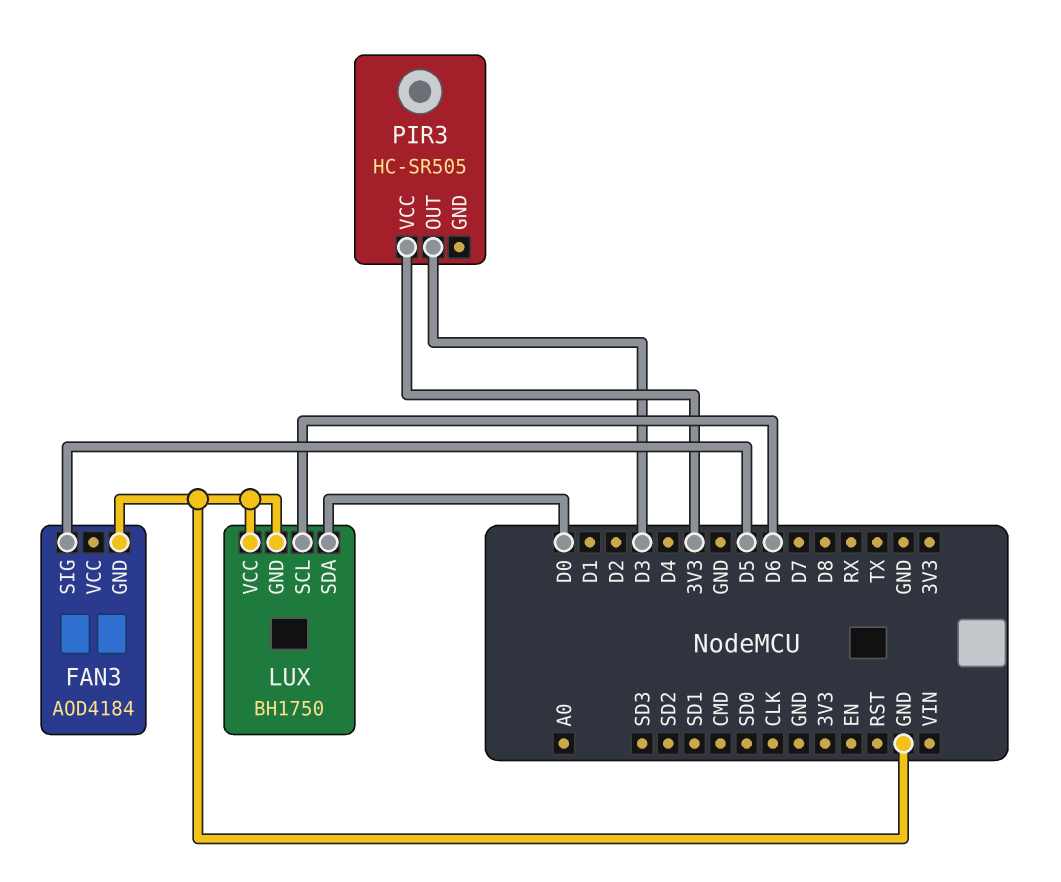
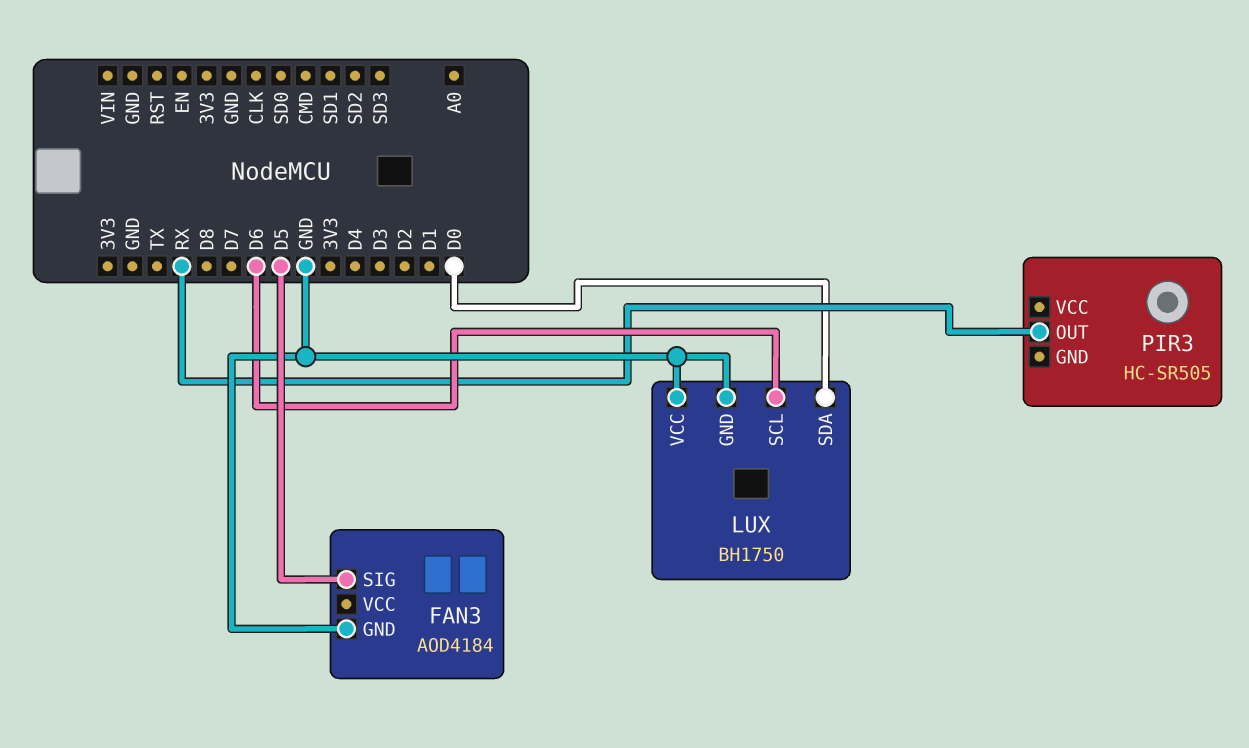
PIR3 pin OUT: D3 -> RX
PIR3 pin VCC: 3V3 -> none

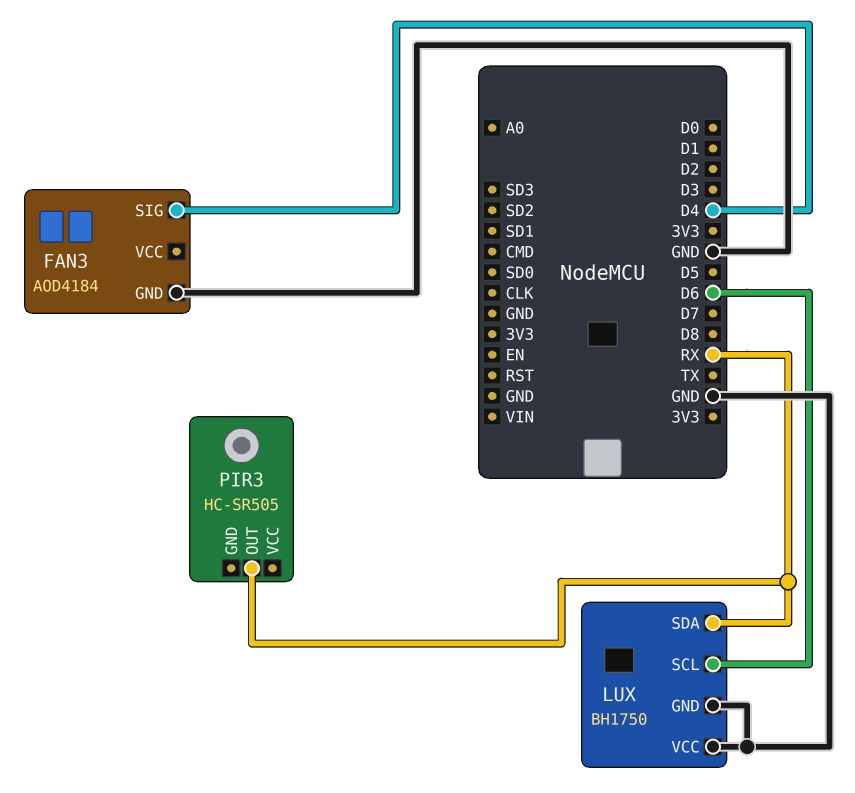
FAN3 pin SIG: D5 -> D4
LUX pin SDA: D0 -> RX

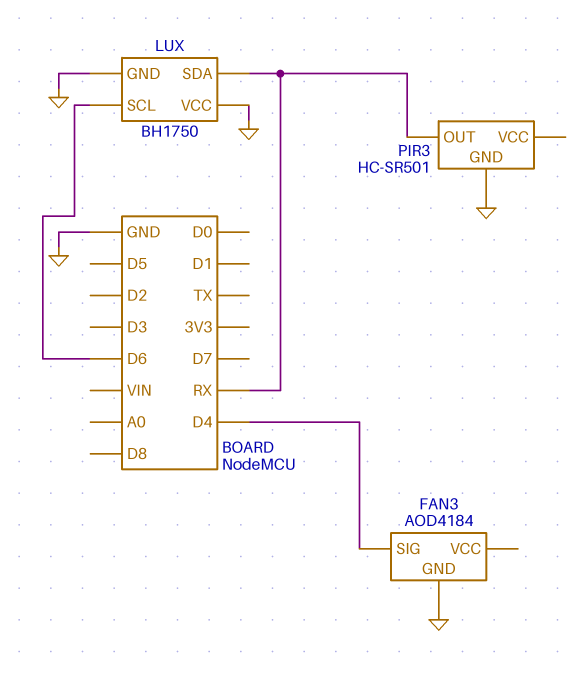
PIR3: HC-SR505 -> HC-SR501
PIR3 pin GND: none -> GND

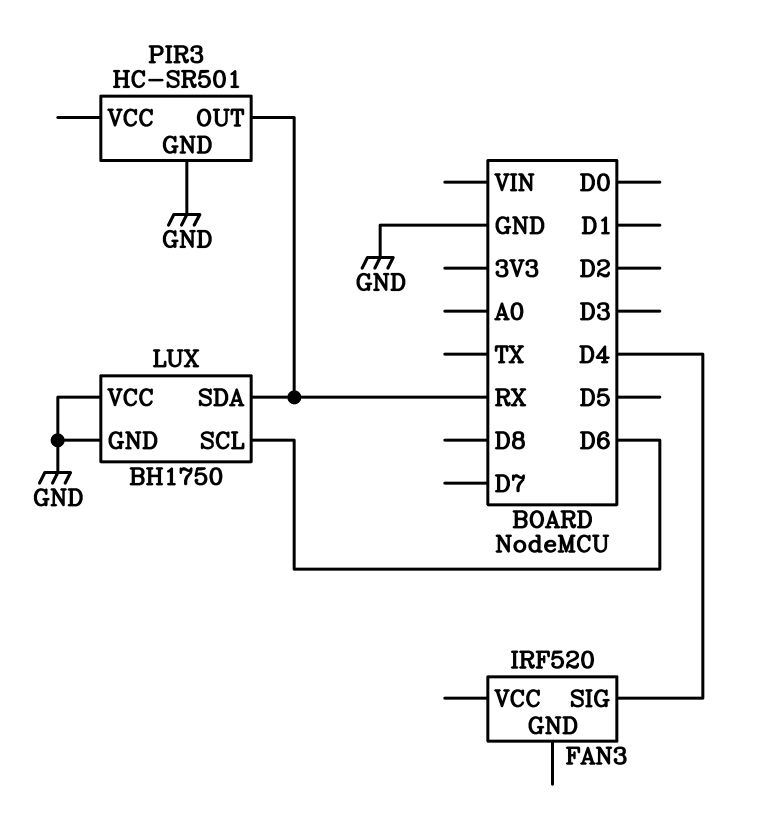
FAN3: AOD4184 -> IRF520
FAN3 pin GND: GND -> none

